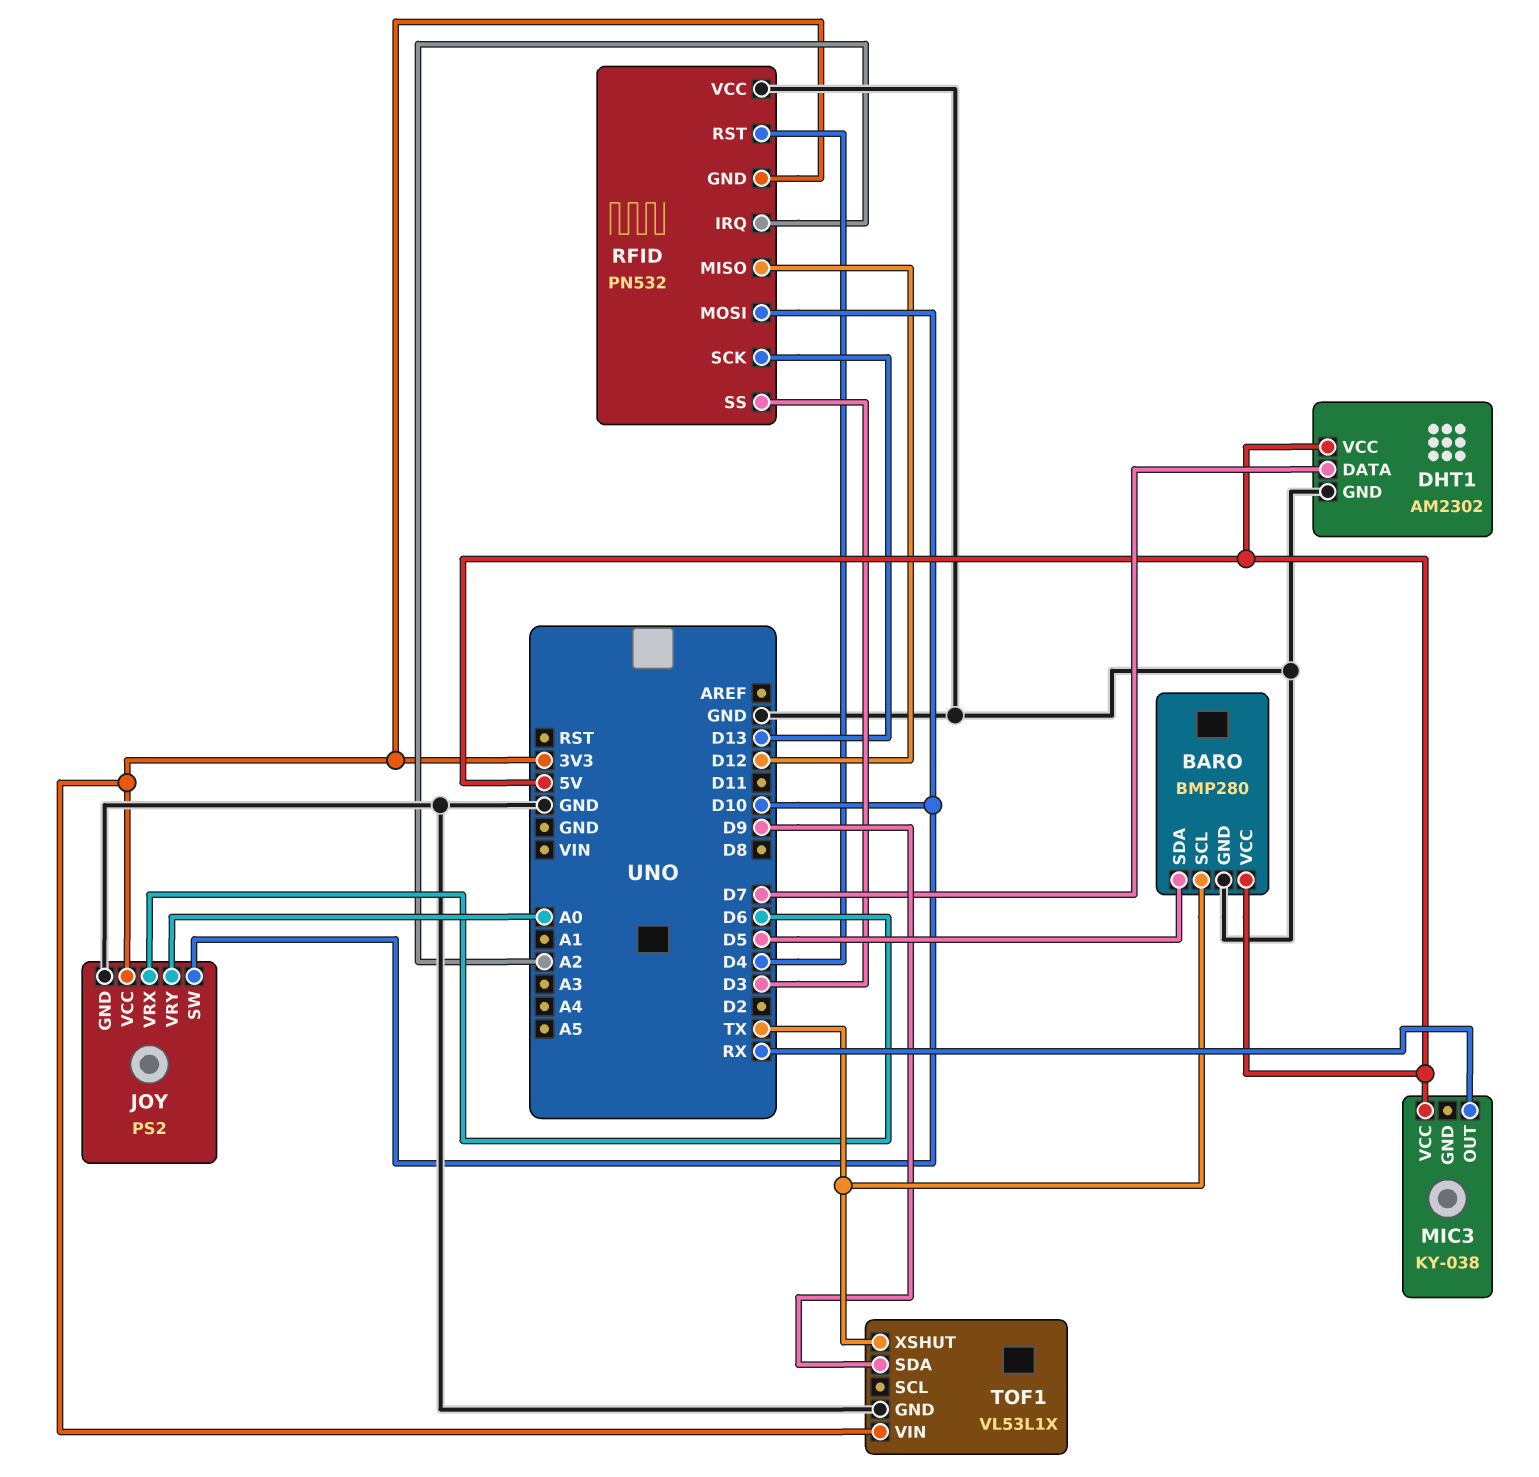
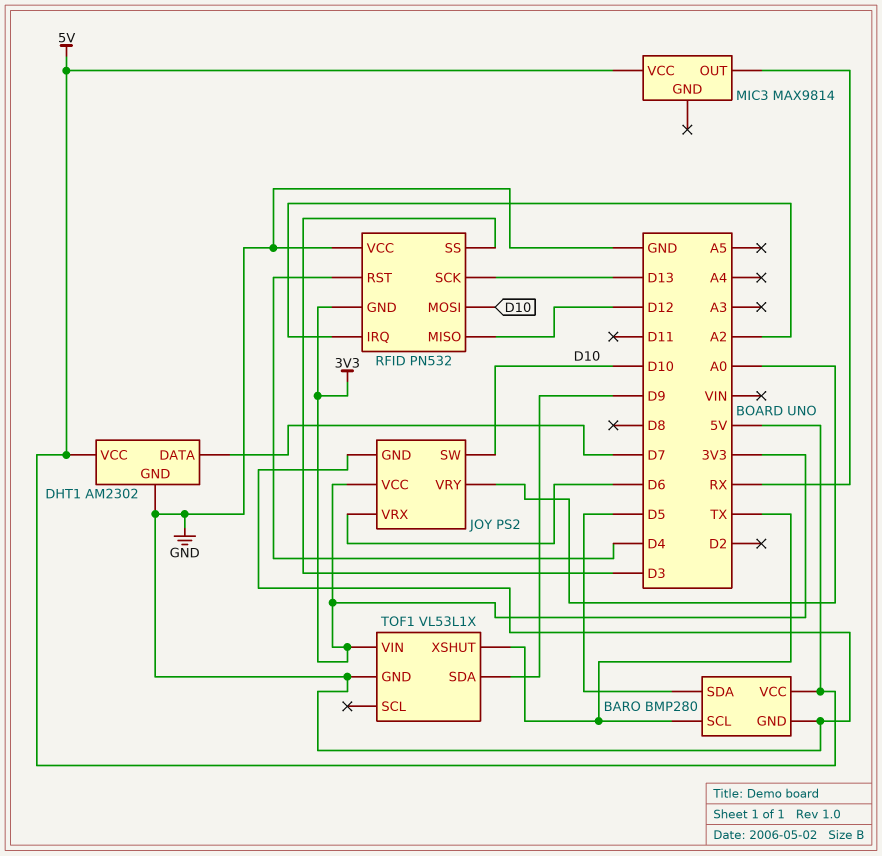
MIC3: KY-038 -> MAX9814

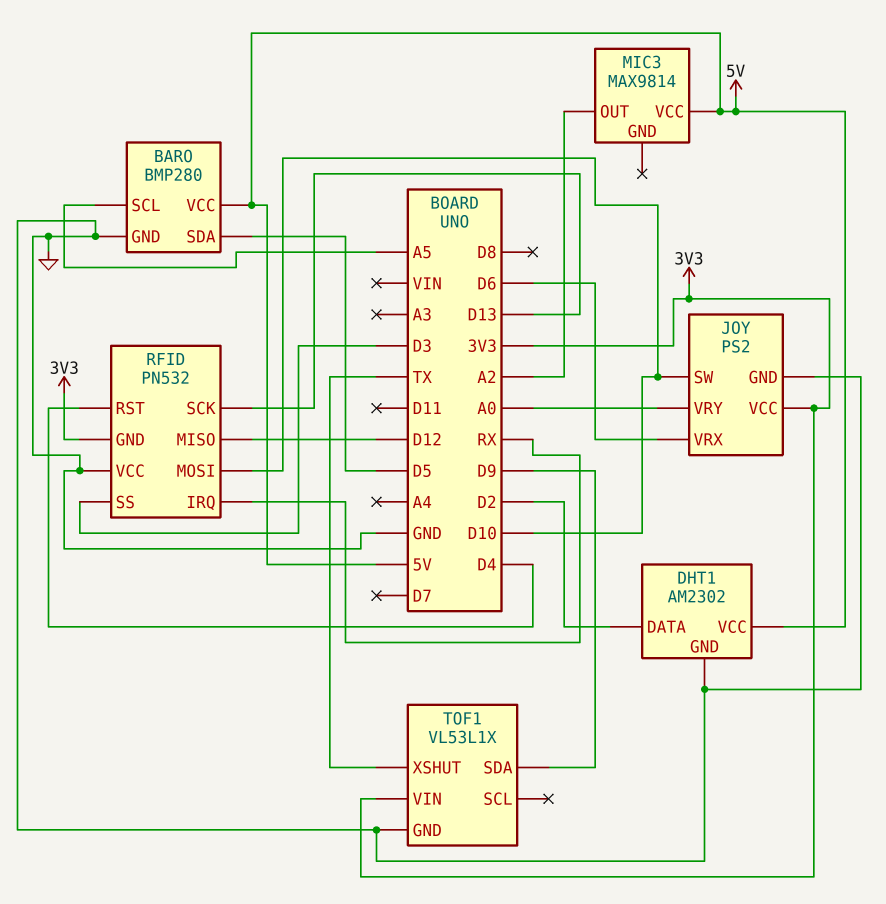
BARO pin SCL: TX -> A5
DHT1 pin DATA: D7 -> D2
MIC3 pin OUT: RX -> A2
RFID pin IRQ: A2 -> RX

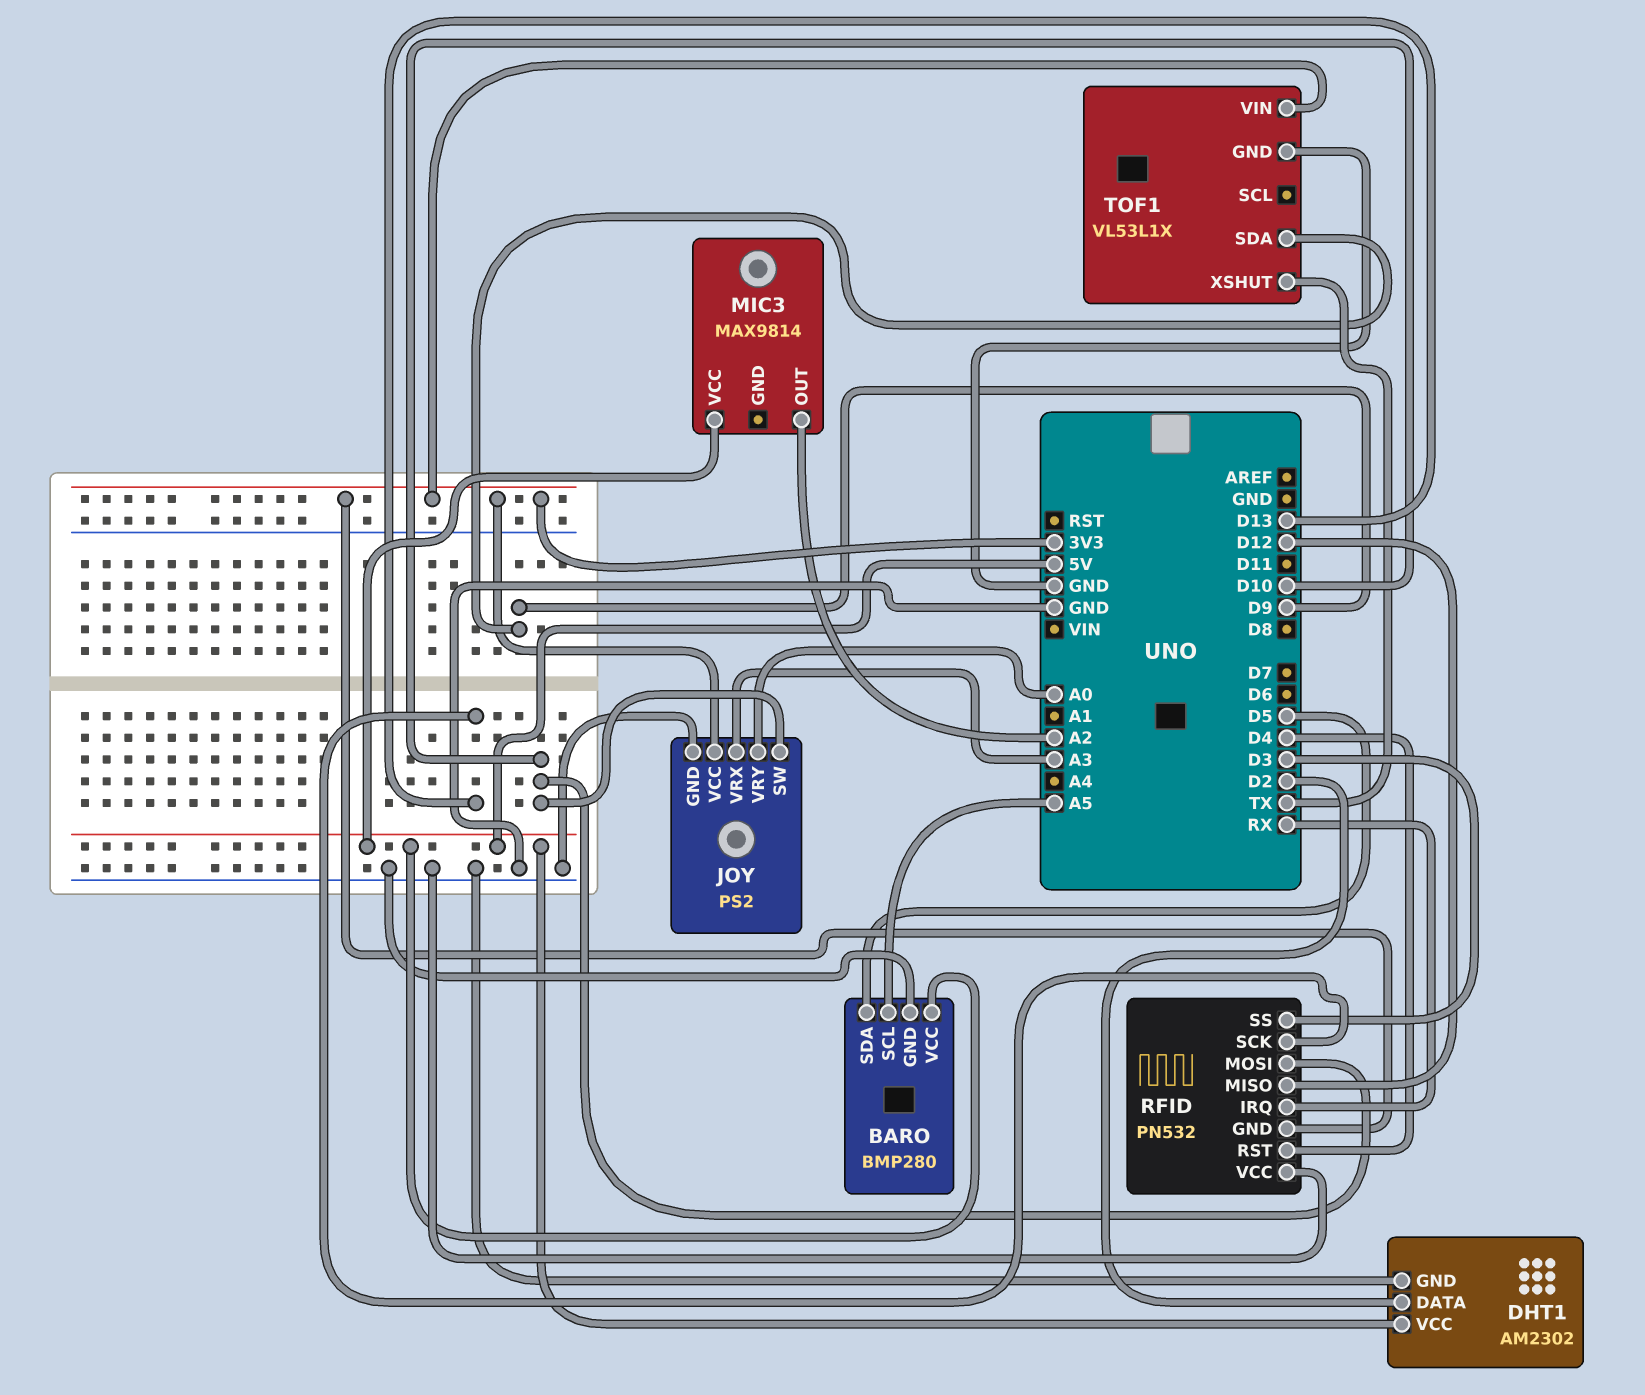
JOY pin VRX: D6 -> A3

